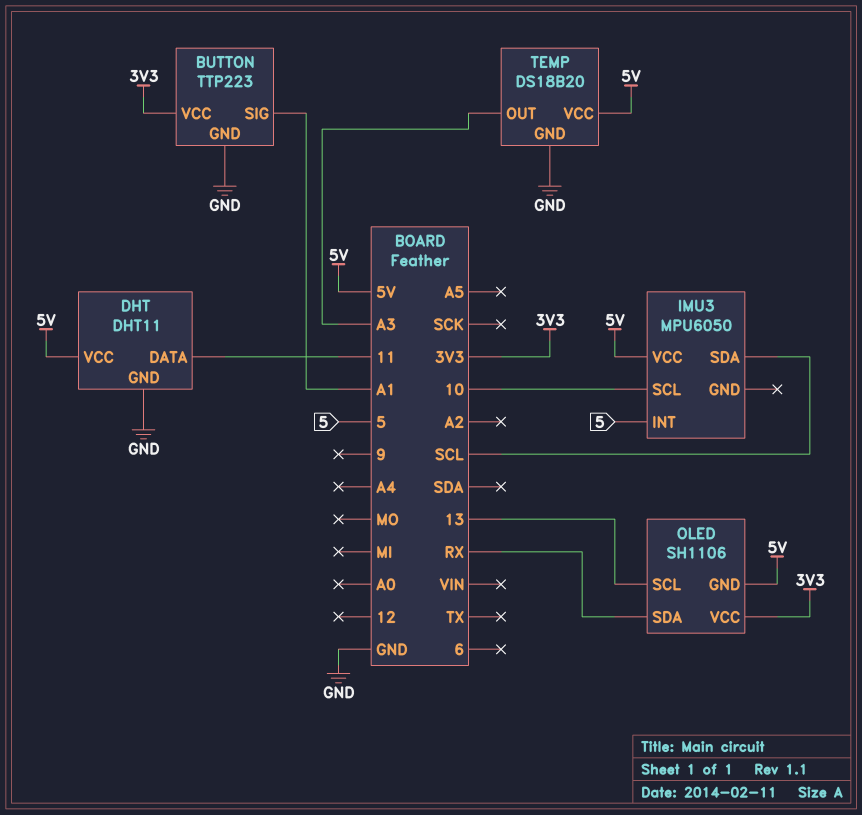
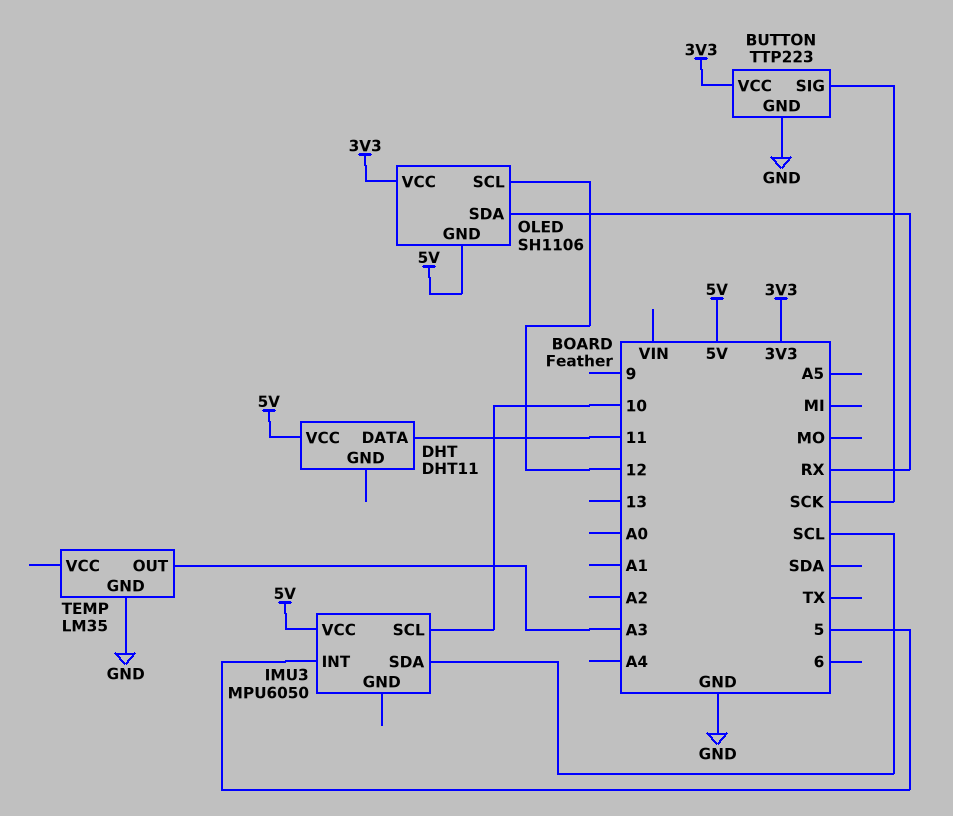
BUTTON pin SIG: A1 -> SCK
DHT pin GND: GND -> none
OLED pin SCL: 13 -> 12
TEMP: DS18B20 -> LM35
TEMP pin VCC: 5V -> none

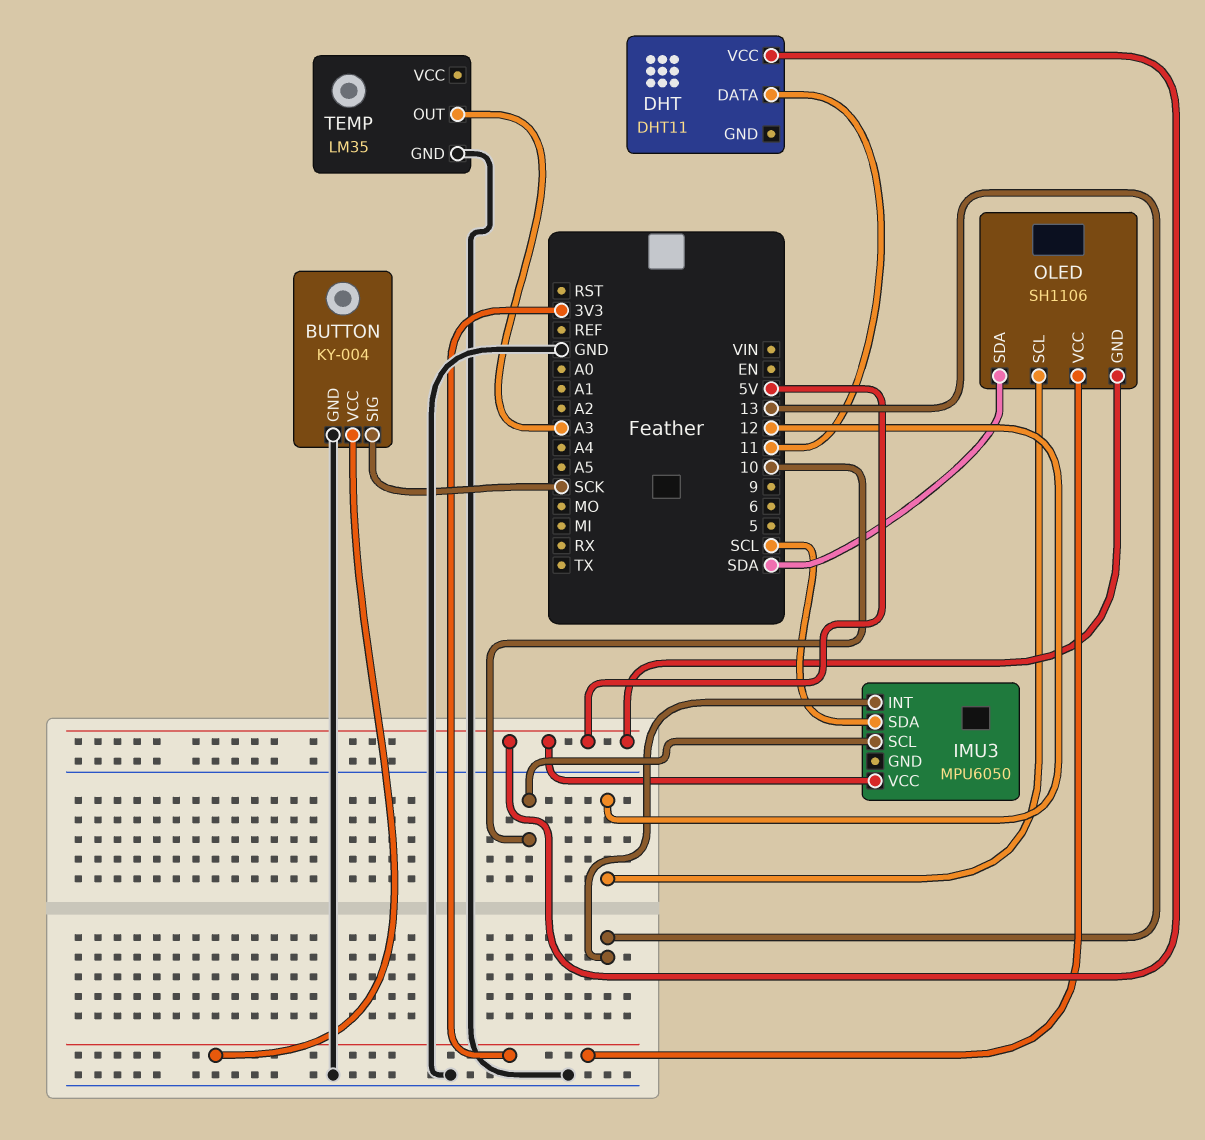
BUTTON: TTP223 -> KY-004
IMU3 pin INT: 5 -> 13
OLED pin SDA: RX -> SDA

